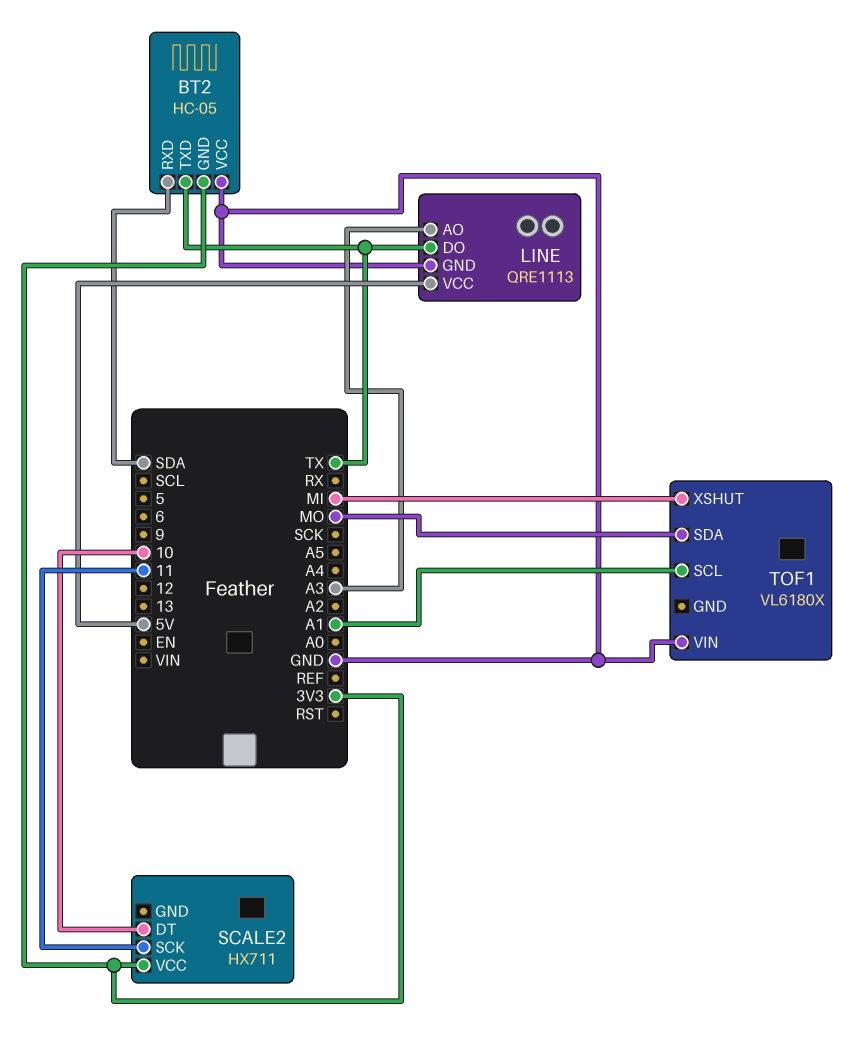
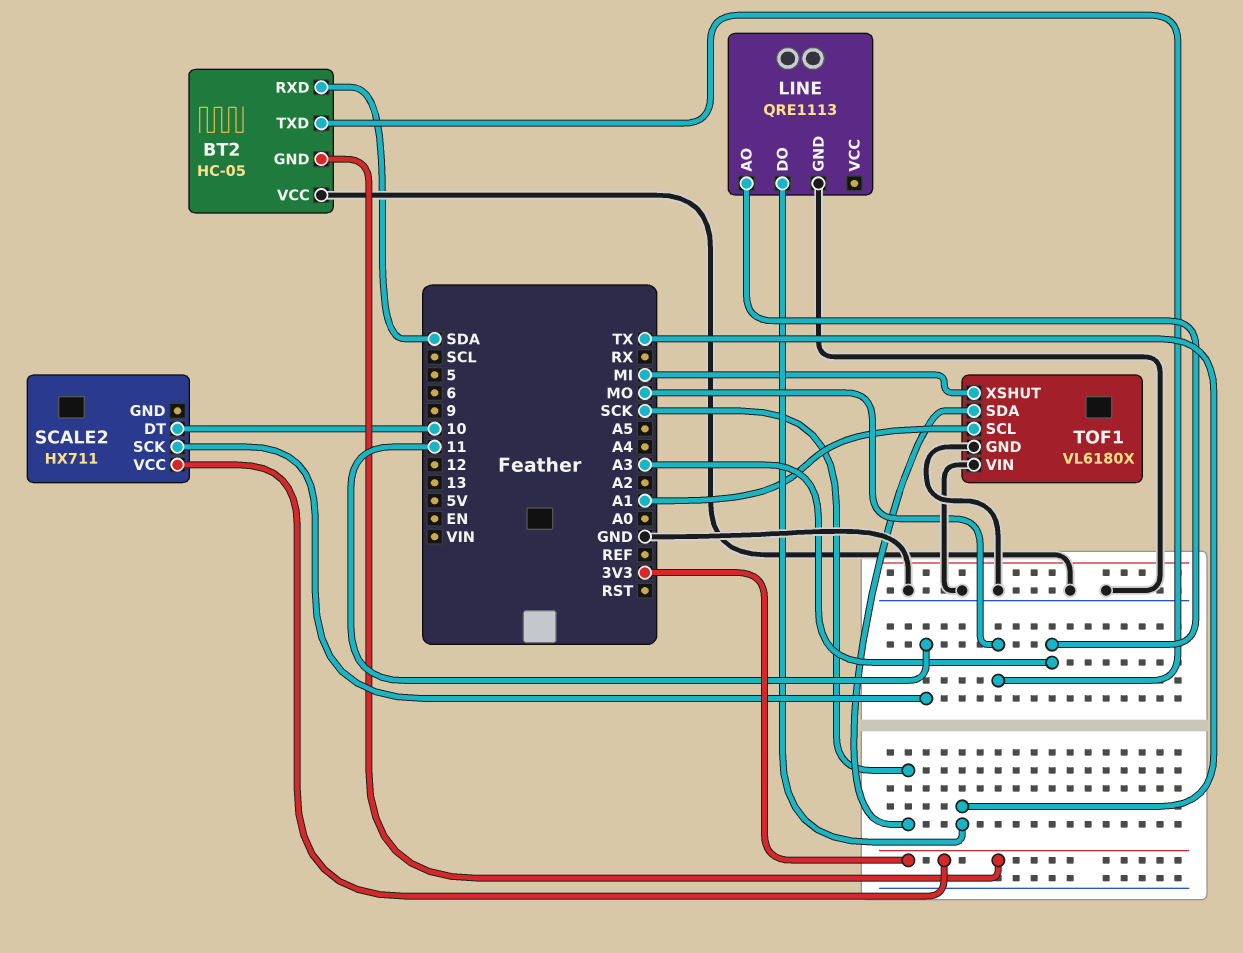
BT2 pin TXD: TX -> MO
LINE pin VCC: 5V -> none
TOF1 pin GND: none -> GND
TOF1 pin SDA: MO -> SCK

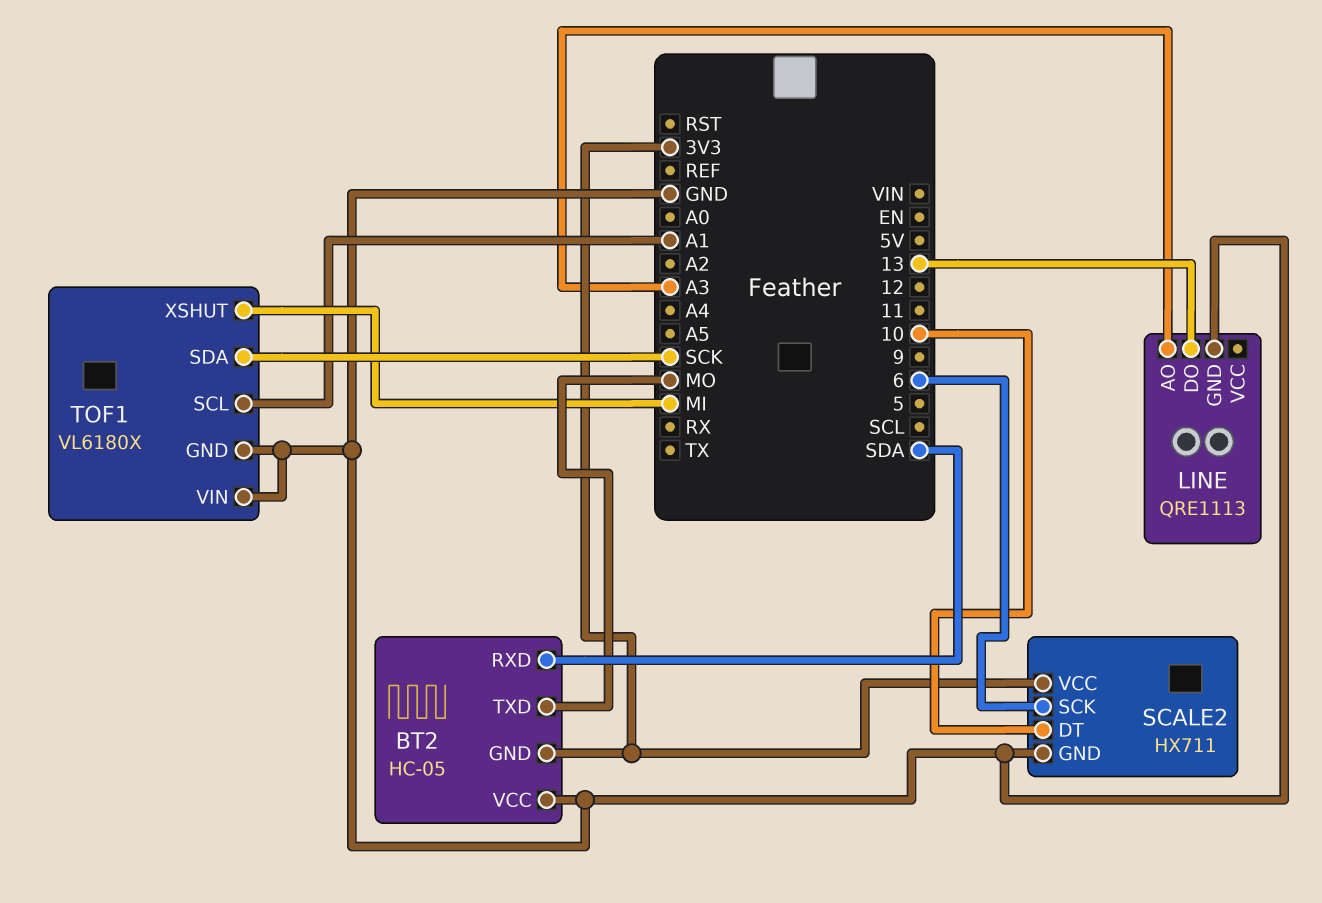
LINE pin DO: TX -> 13
SCALE2 pin GND: none -> GND
SCALE2 pin SCK: 11 -> 6

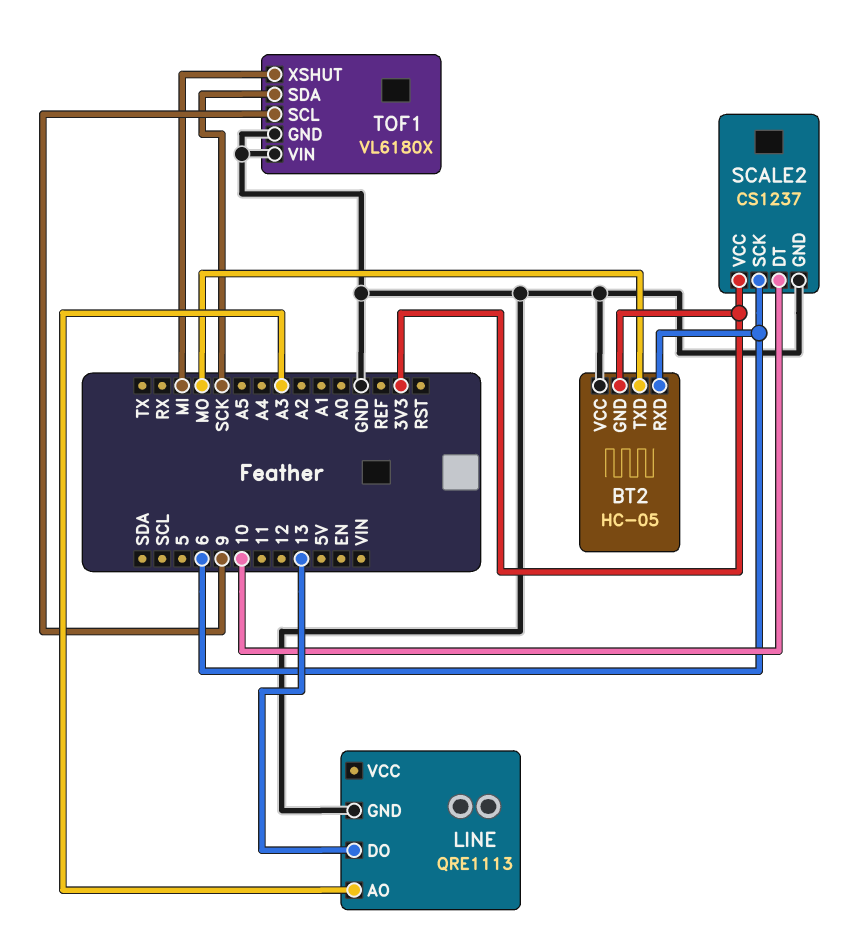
BT2 pin RXD: SDA -> 6
SCALE2: HX711 -> CS1237
TOF1 pin SCL: A1 -> 9

